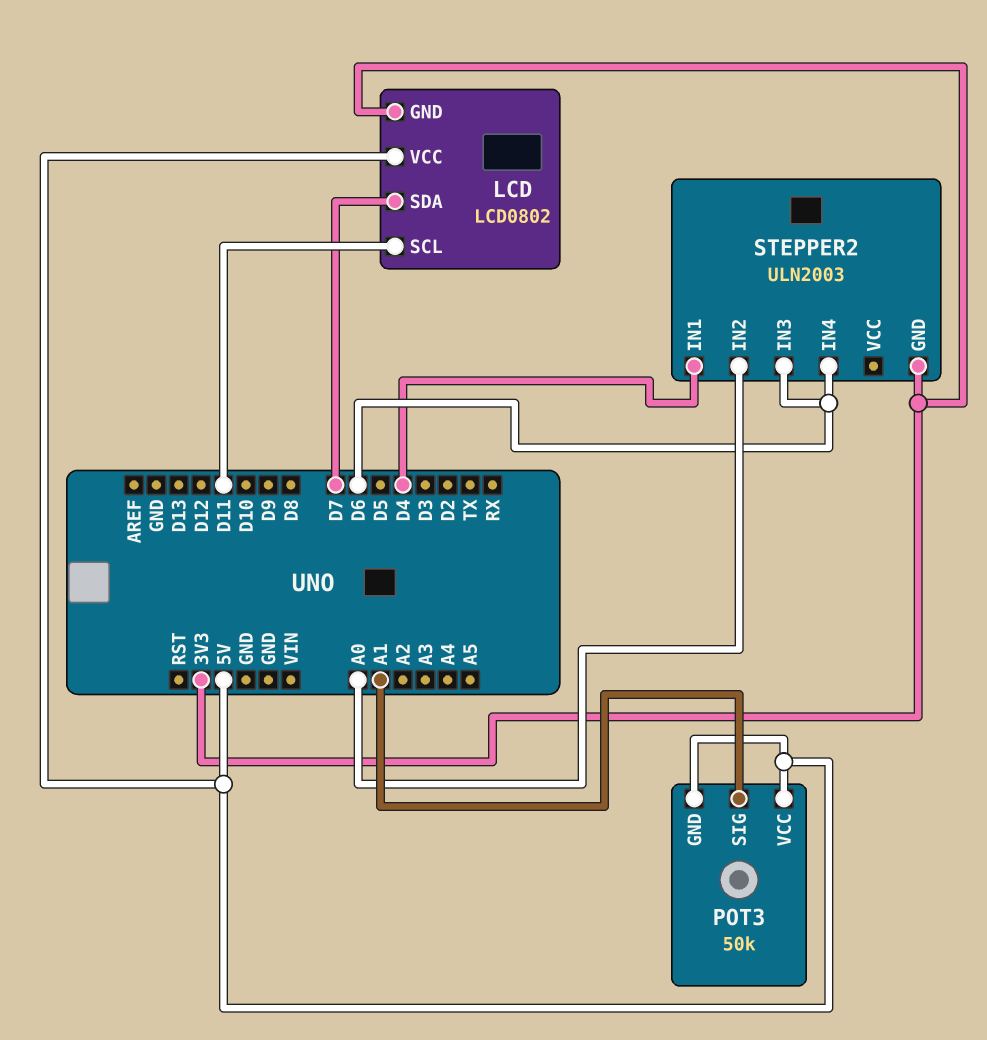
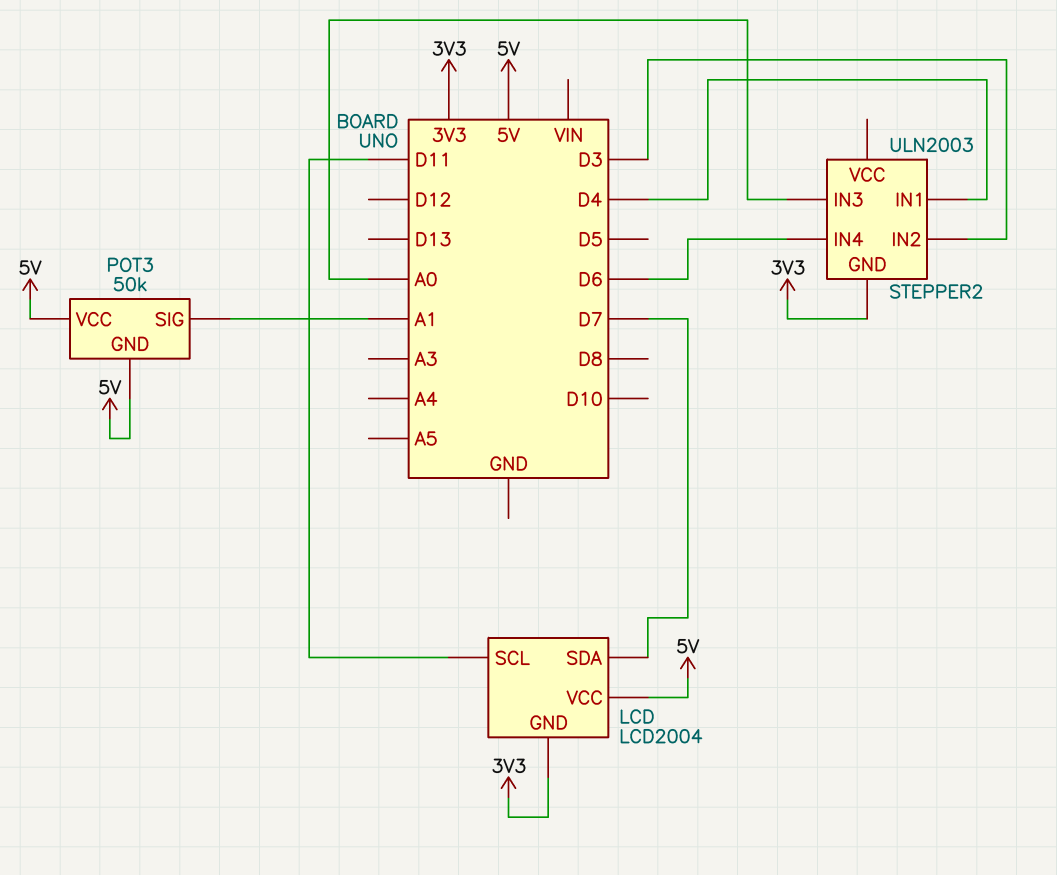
LCD: LCD0802 -> LCD2004
STEPPER2 pin IN2: A0 -> D3
STEPPER2 pin IN3: D6 -> A0

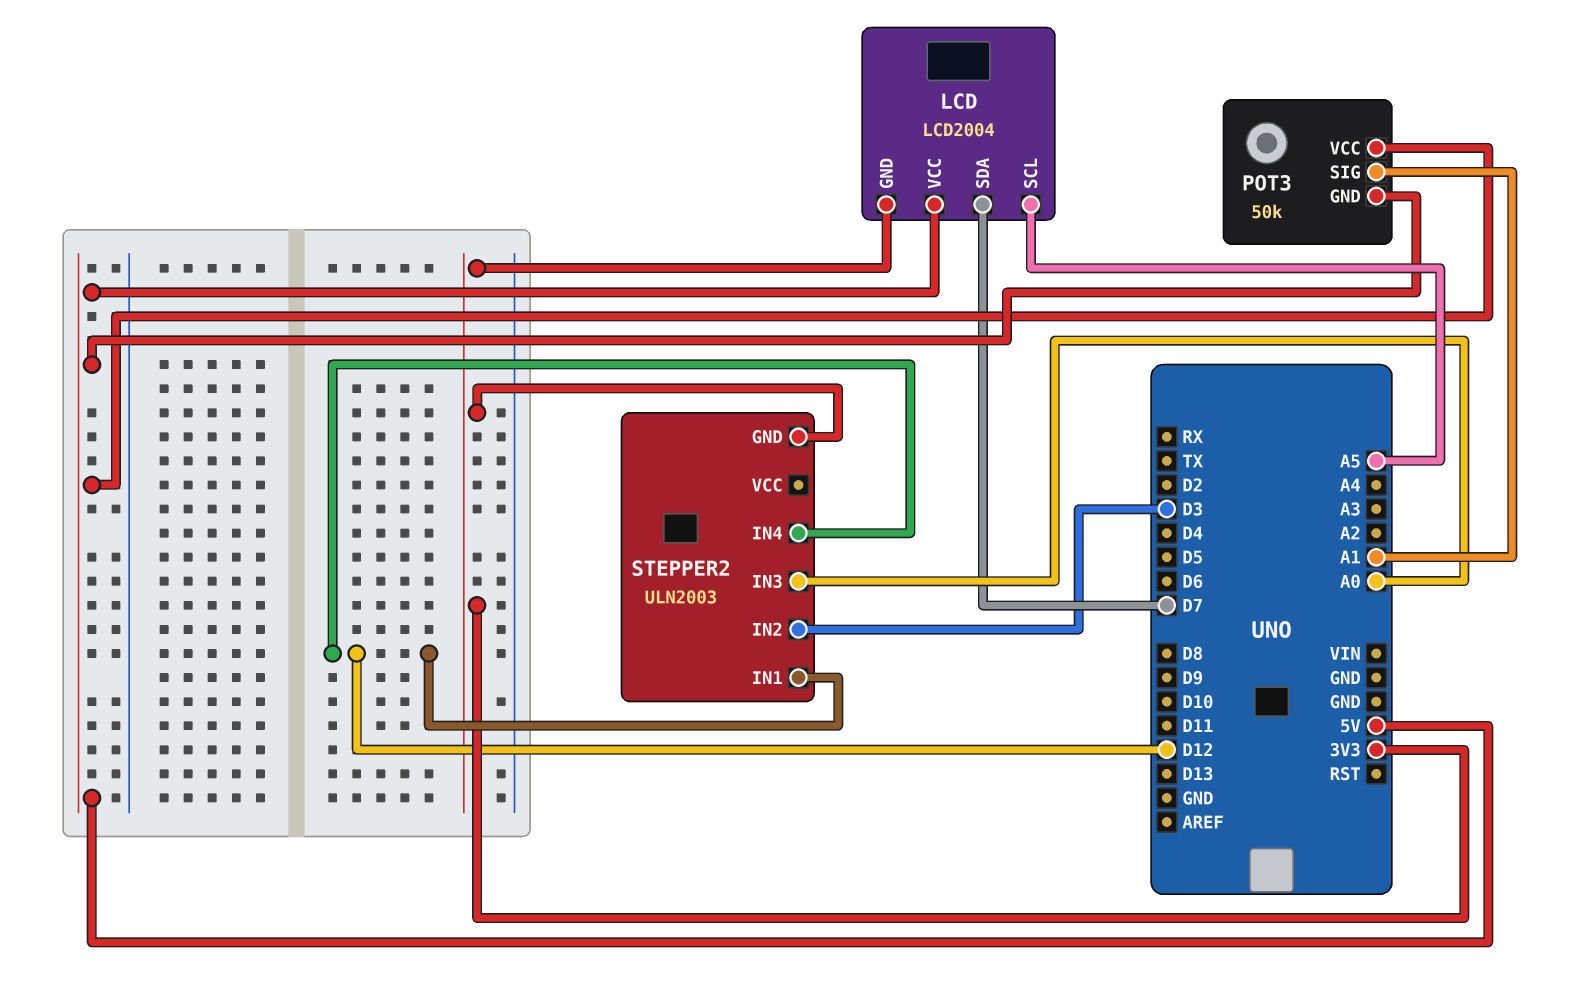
LCD pin SCL: D11 -> A5
STEPPER2 pin IN1: D4 -> D12
STEPPER2 pin IN4: D6 -> D12

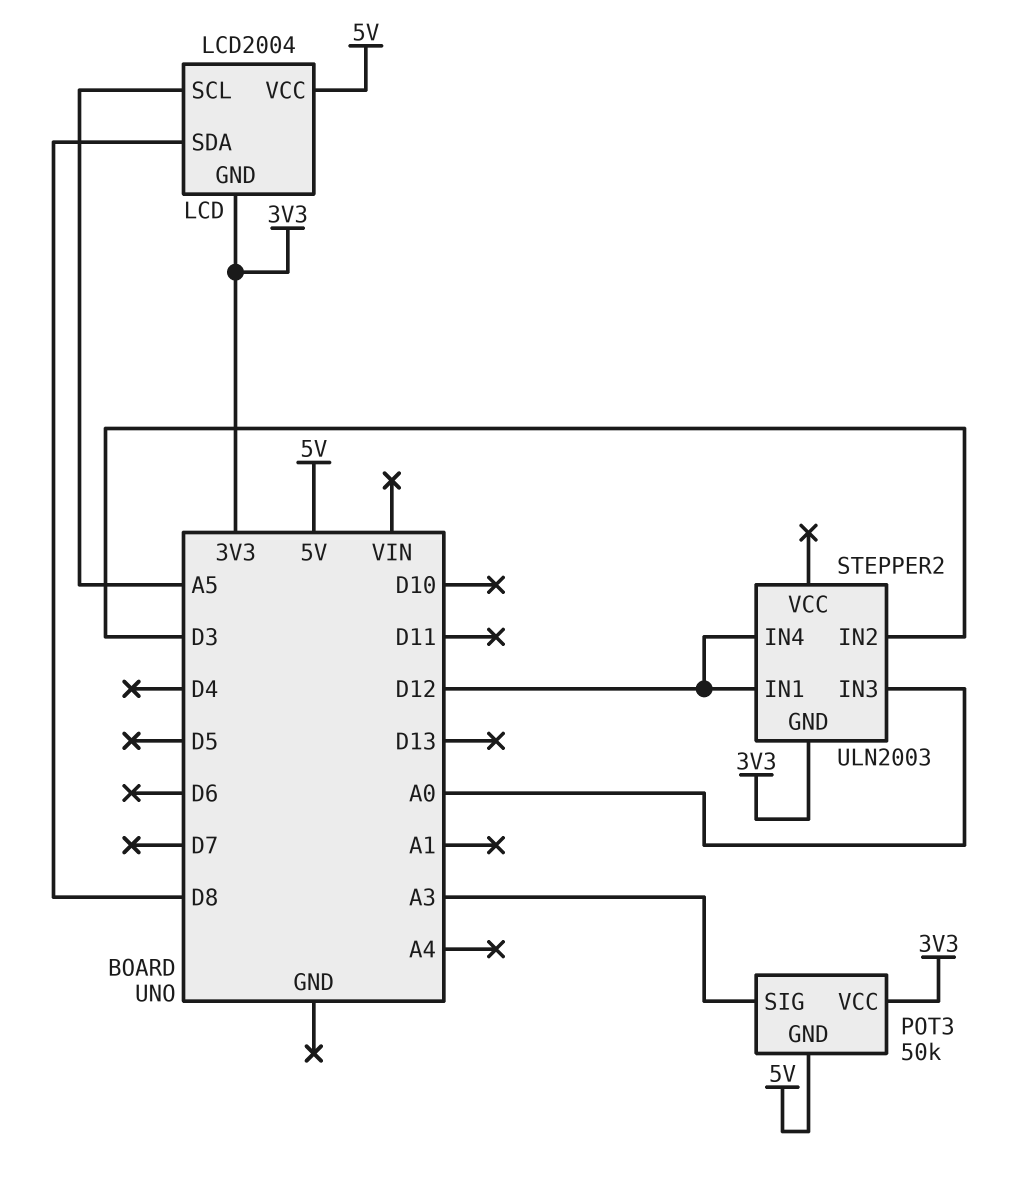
LCD pin SDA: D7 -> D8
POT3 pin SIG: A1 -> A3
POT3 pin VCC: 5V -> 3V3

